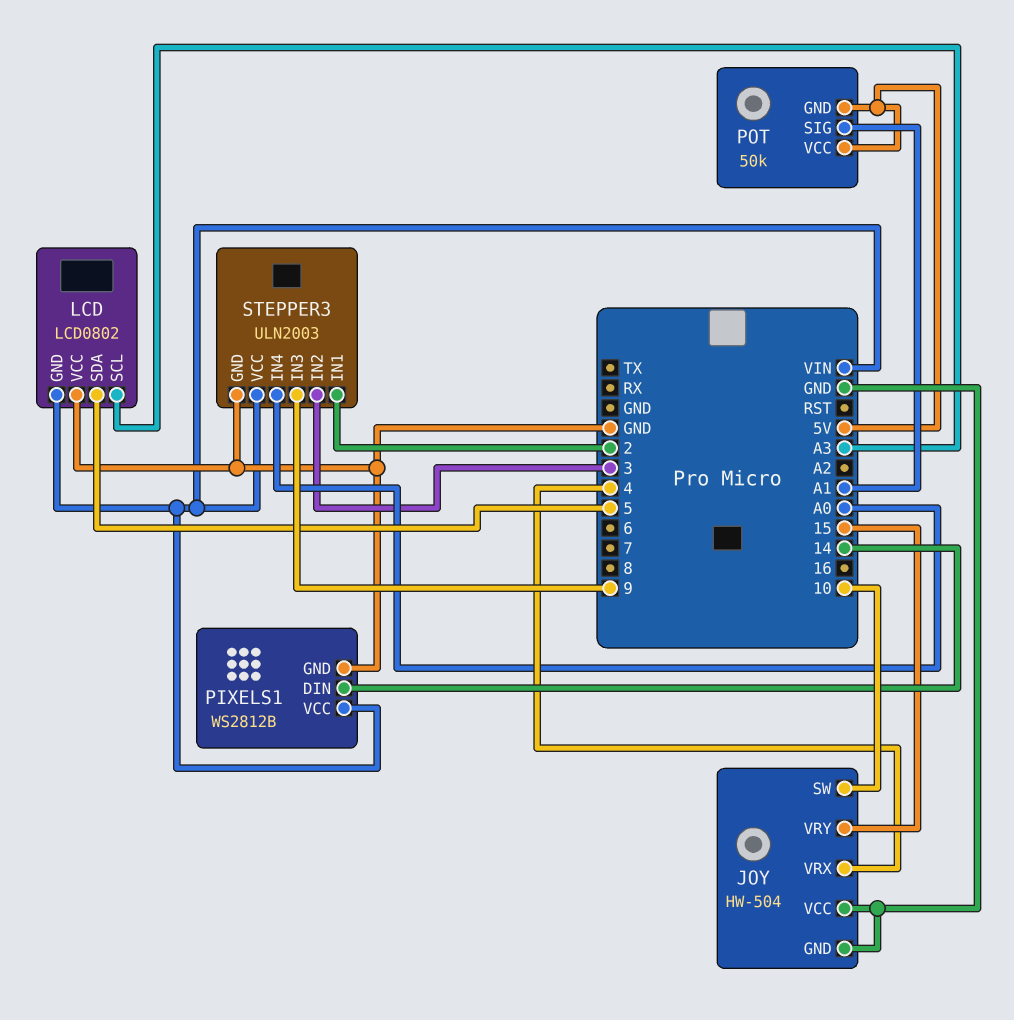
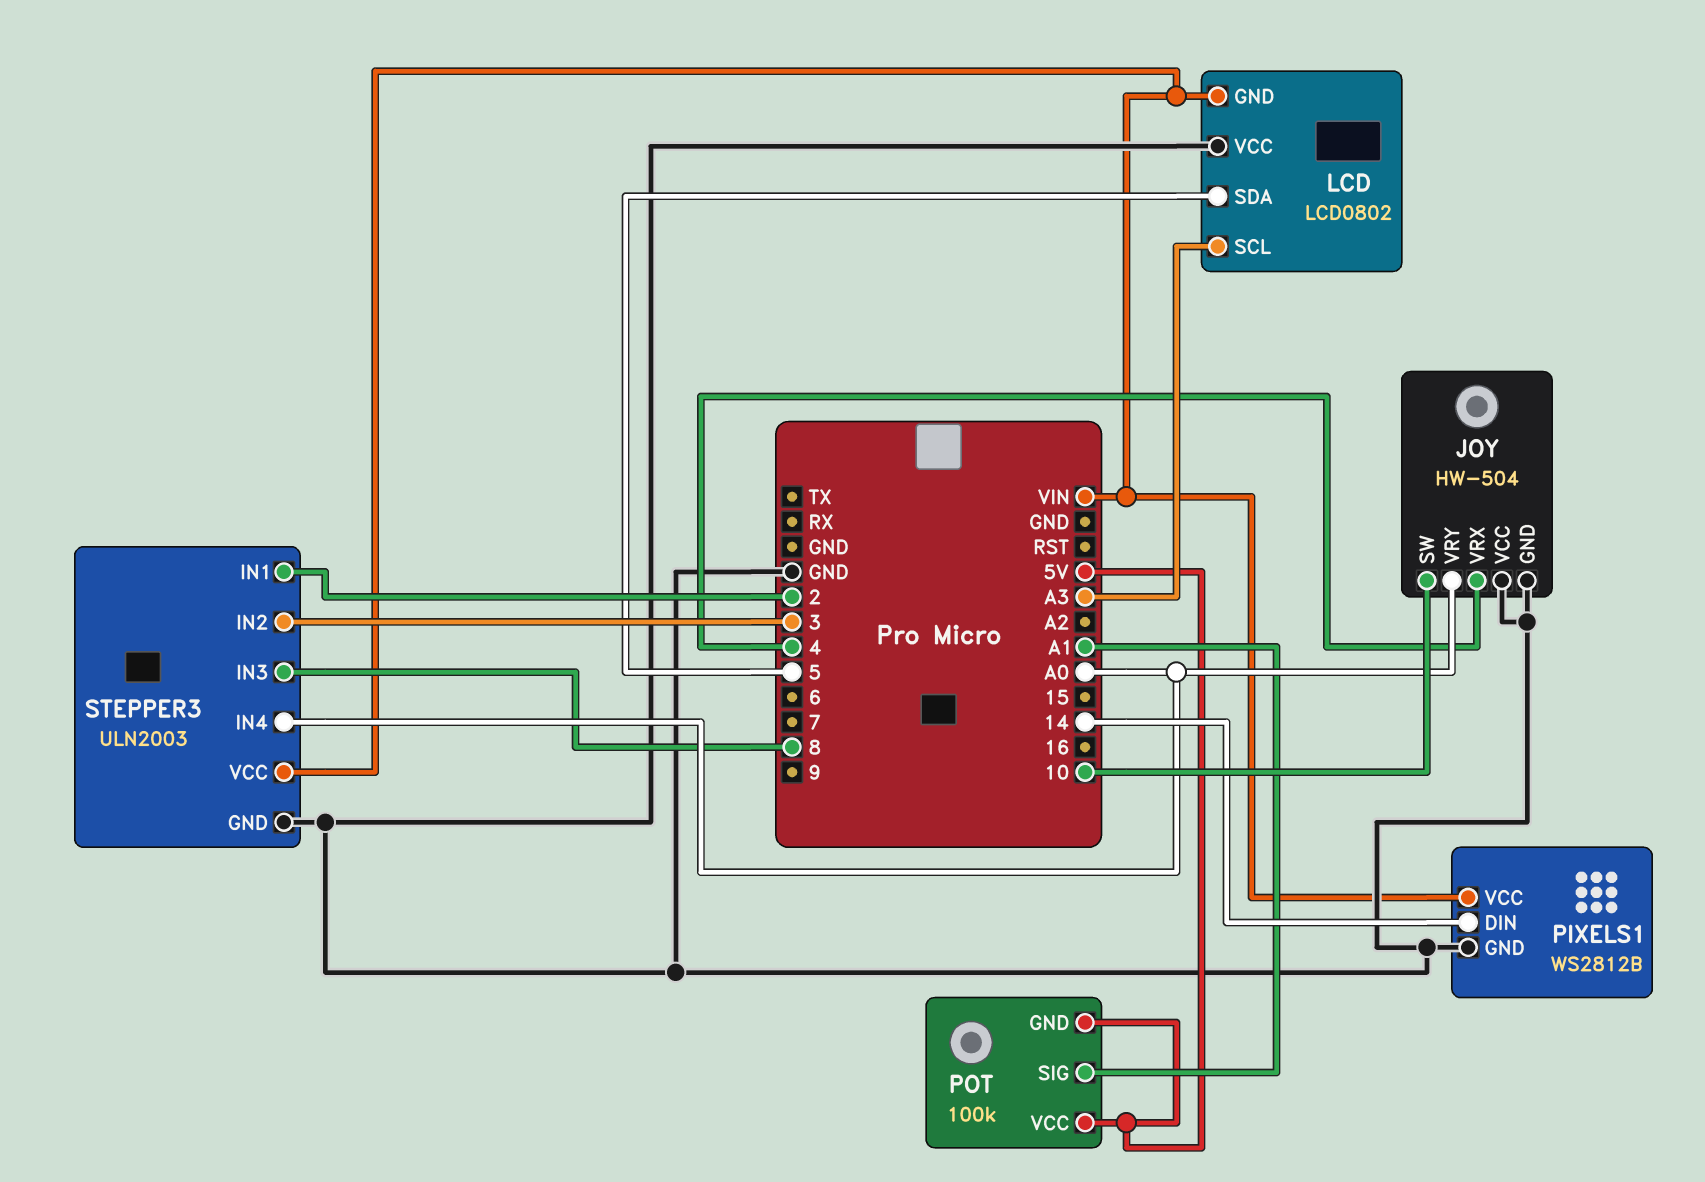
JOY pin VRY: 15 -> A0
POT: 50k -> 100k
STEPPER3 pin IN3: 9 -> 8

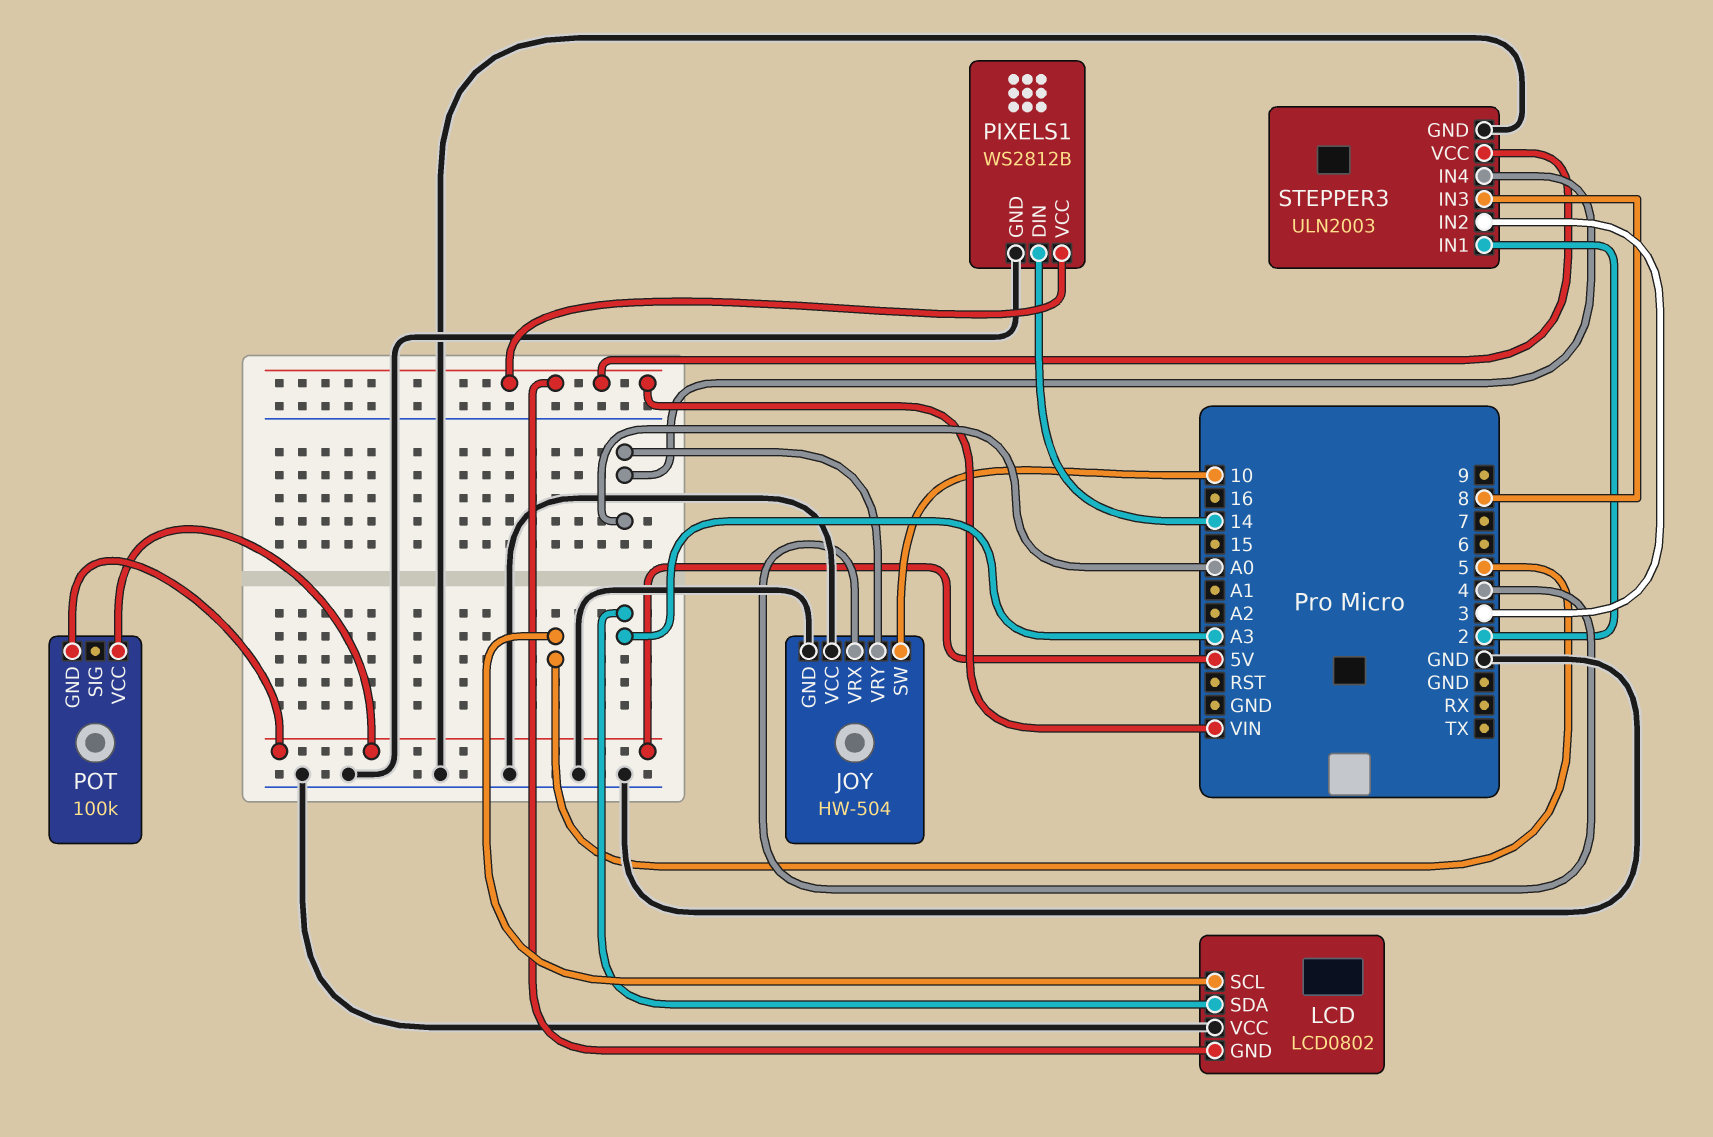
LCD pin SCL: A3 -> 5
LCD pin SDA: 5 -> A3
POT pin SIG: A1 -> none

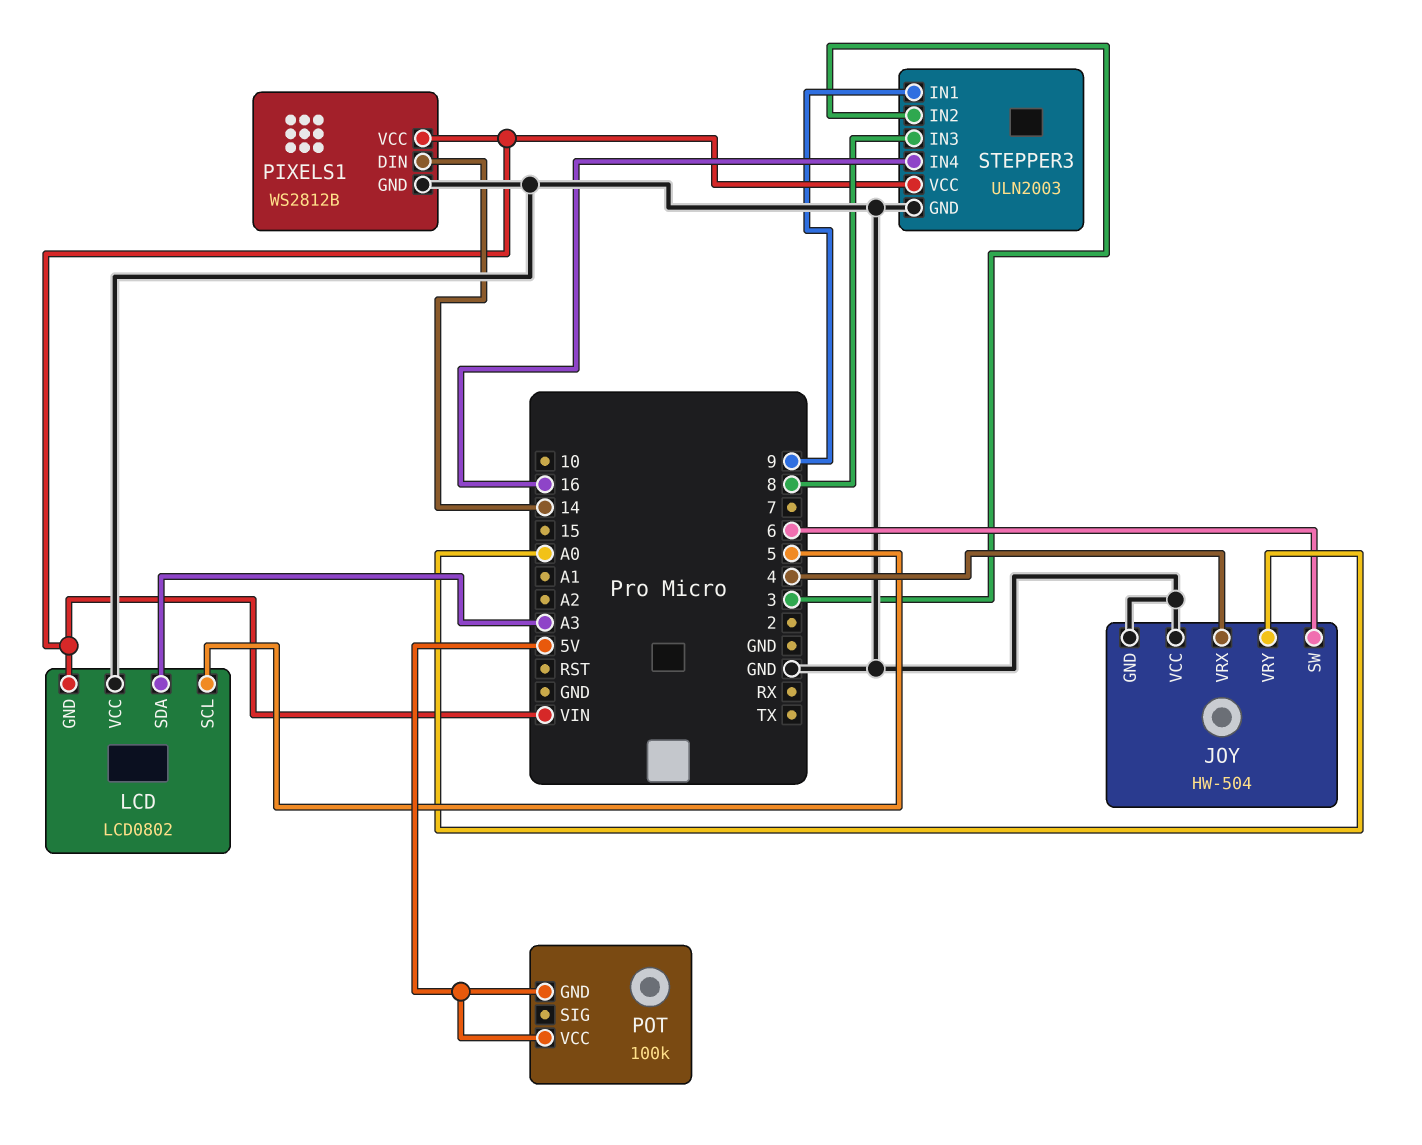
JOY pin SW: 10 -> 6
STEPPER3 pin IN1: 2 -> 9
STEPPER3 pin IN4: A0 -> 16

